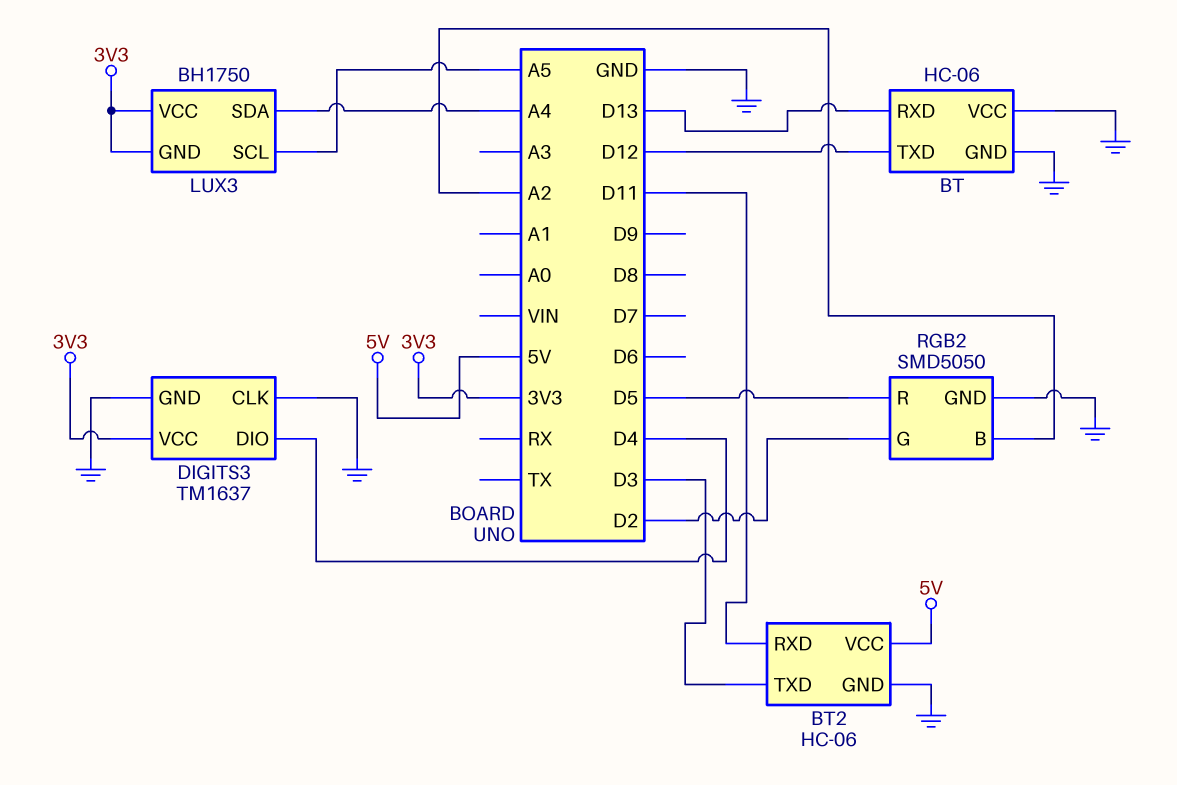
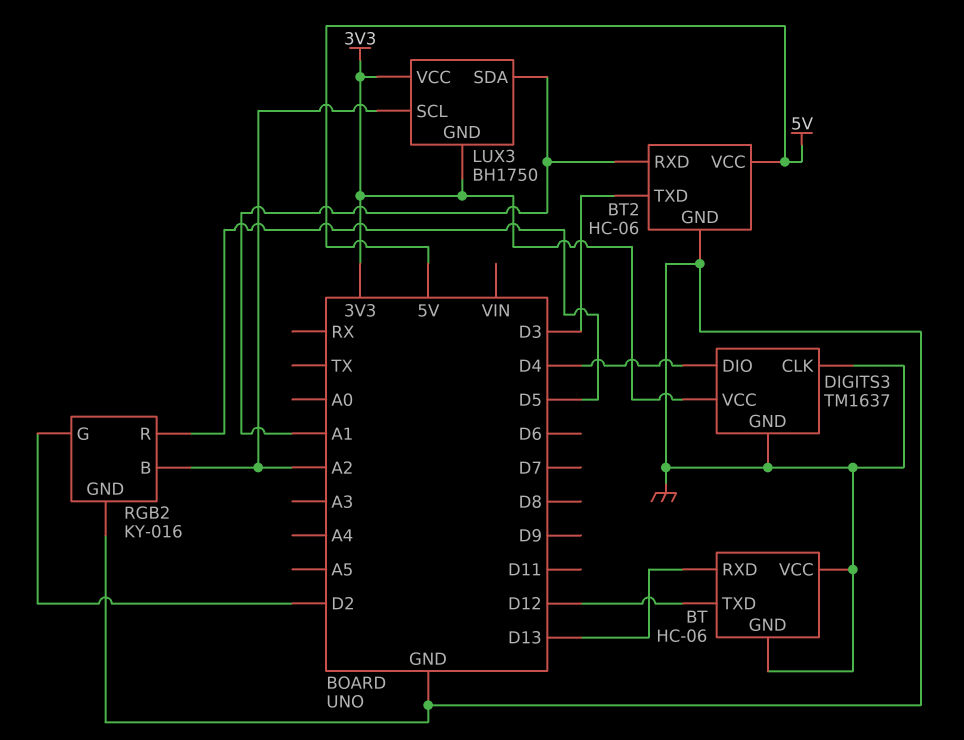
BT2 pin RXD: D11 -> A1
LUX3 pin SCL: A5 -> A2
LUX3 pin SDA: A4 -> A1
RGB2: SMD5050 -> KY-016

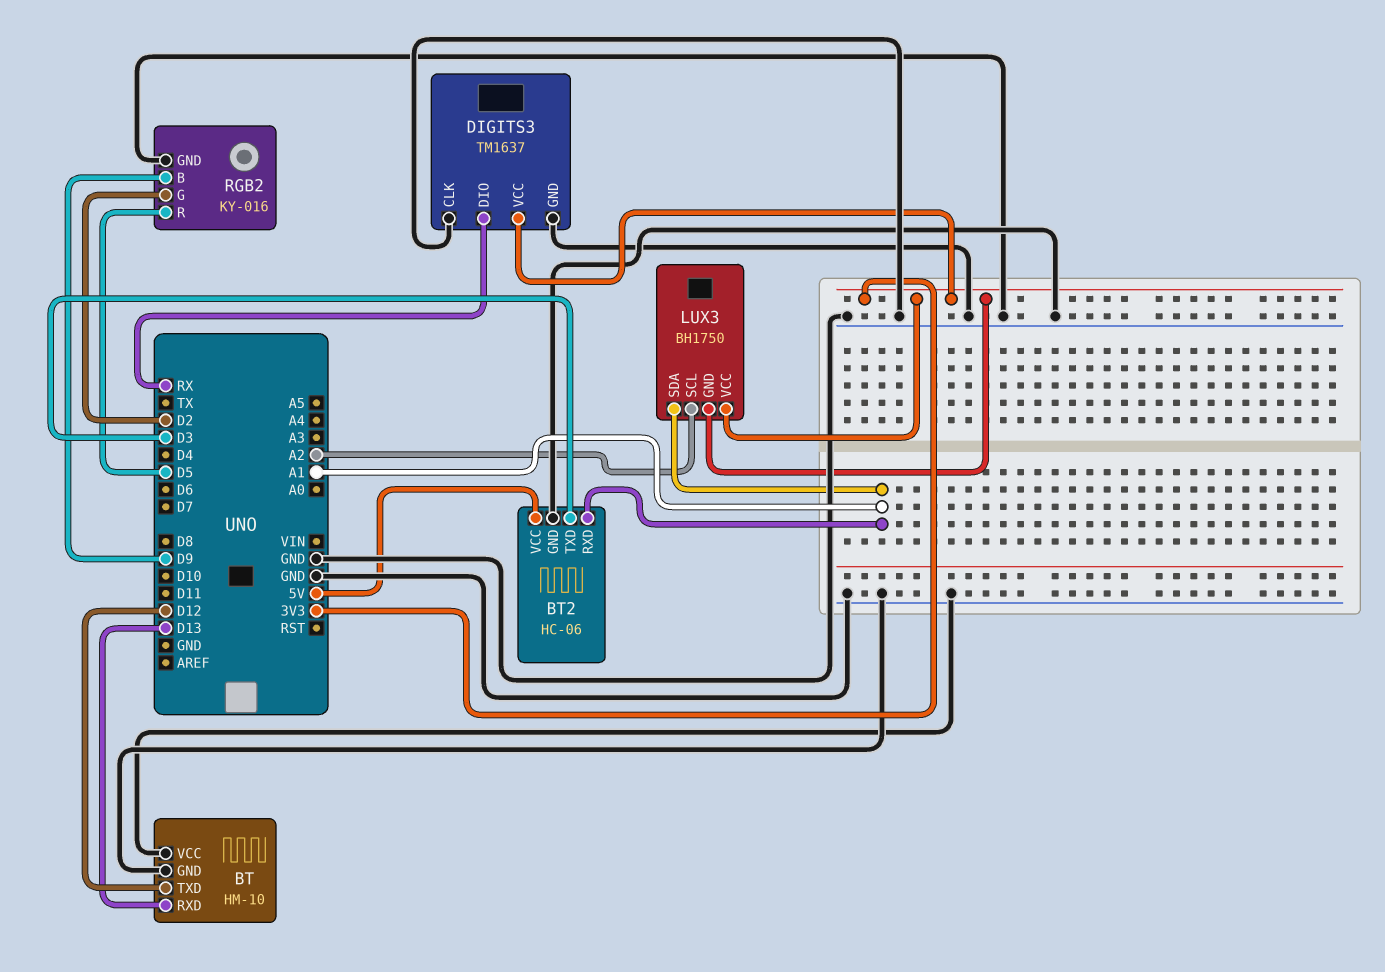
BT: HC-06 -> HM-10
DIGITS3 pin DIO: D4 -> RX
RGB2 pin B: A2 -> D9

